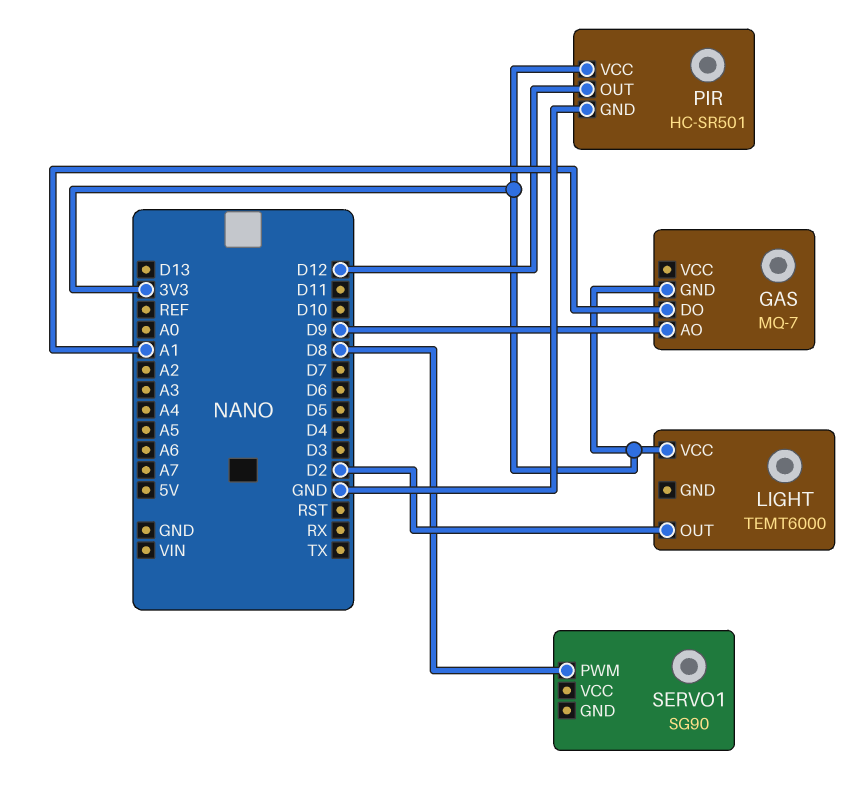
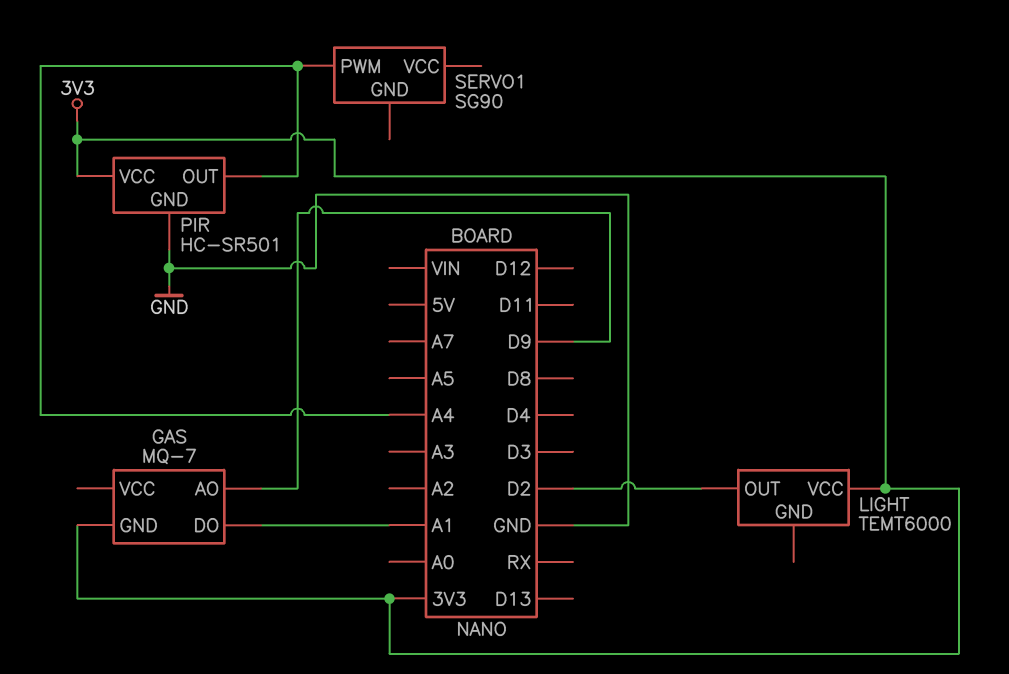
PIR pin OUT: D12 -> A4
SERVO1 pin PWM: D8 -> A4

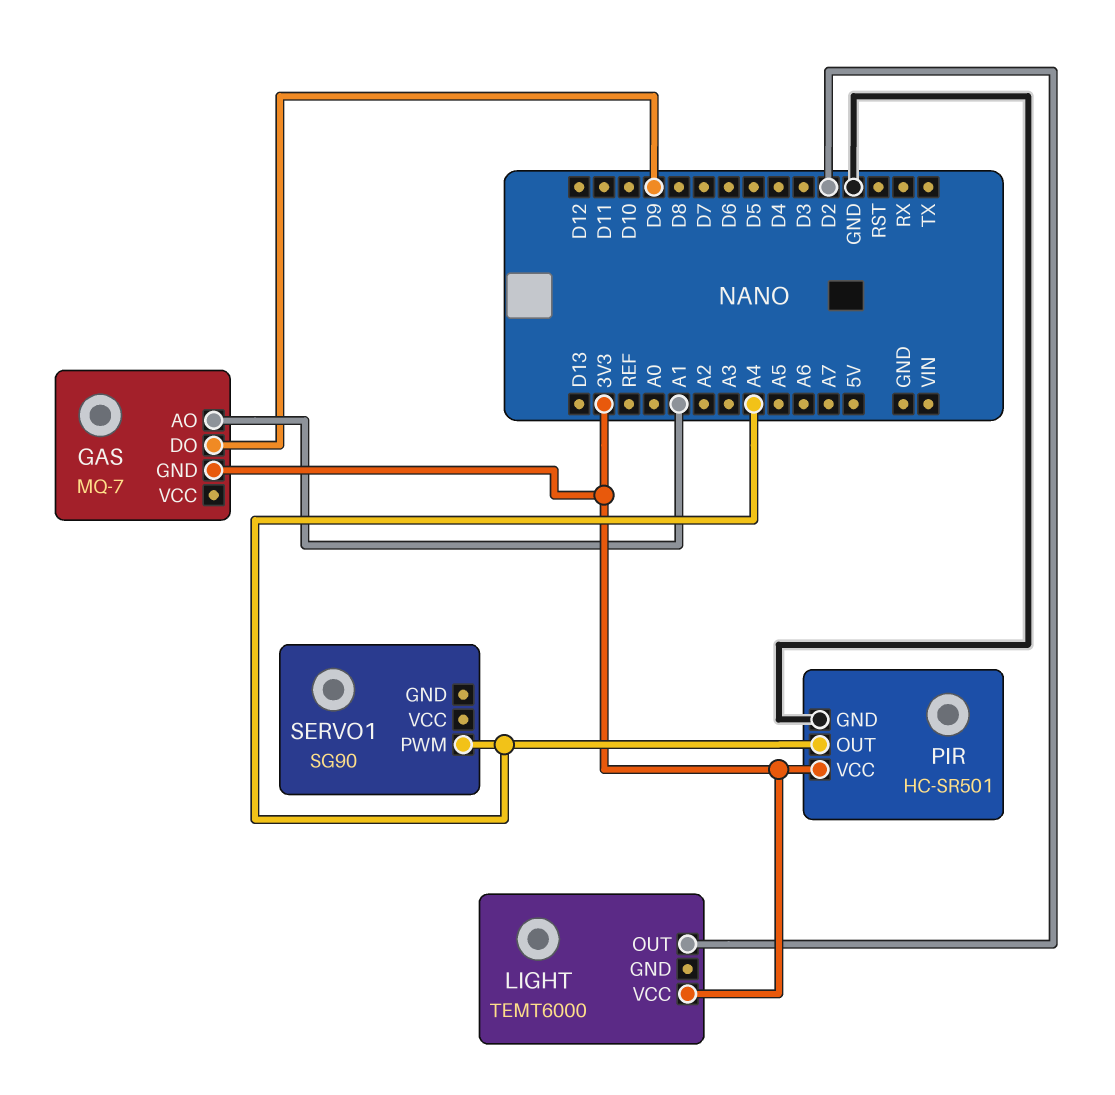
GAS pin AO: D9 -> A1
GAS pin DO: A1 -> D9

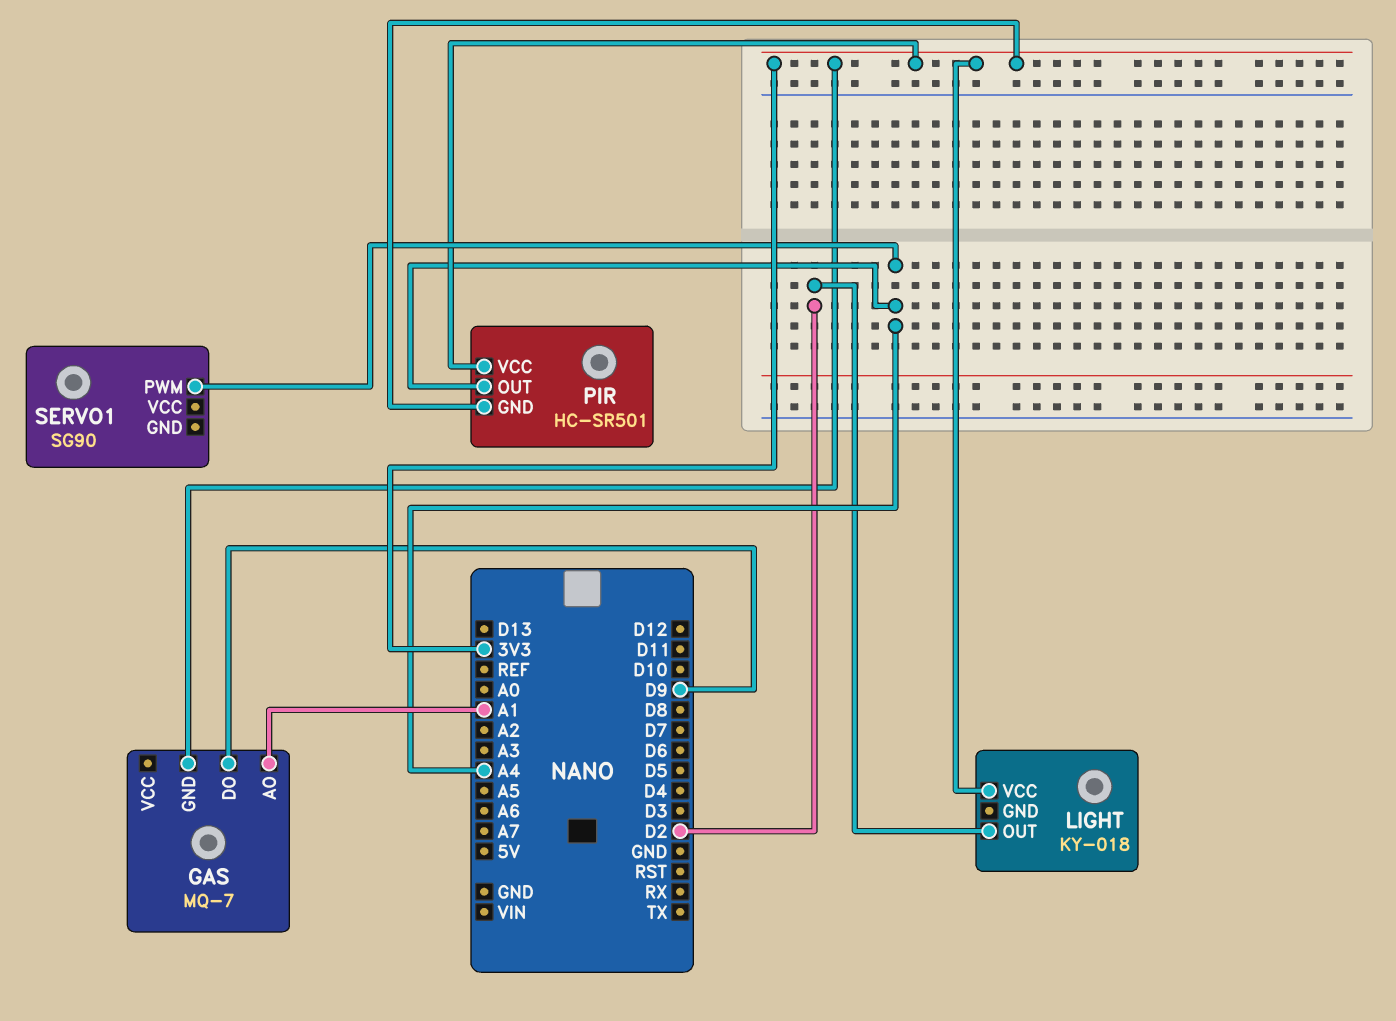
LIGHT: TEMT6000 -> KY-018
PIR pin GND: GND -> 3V3

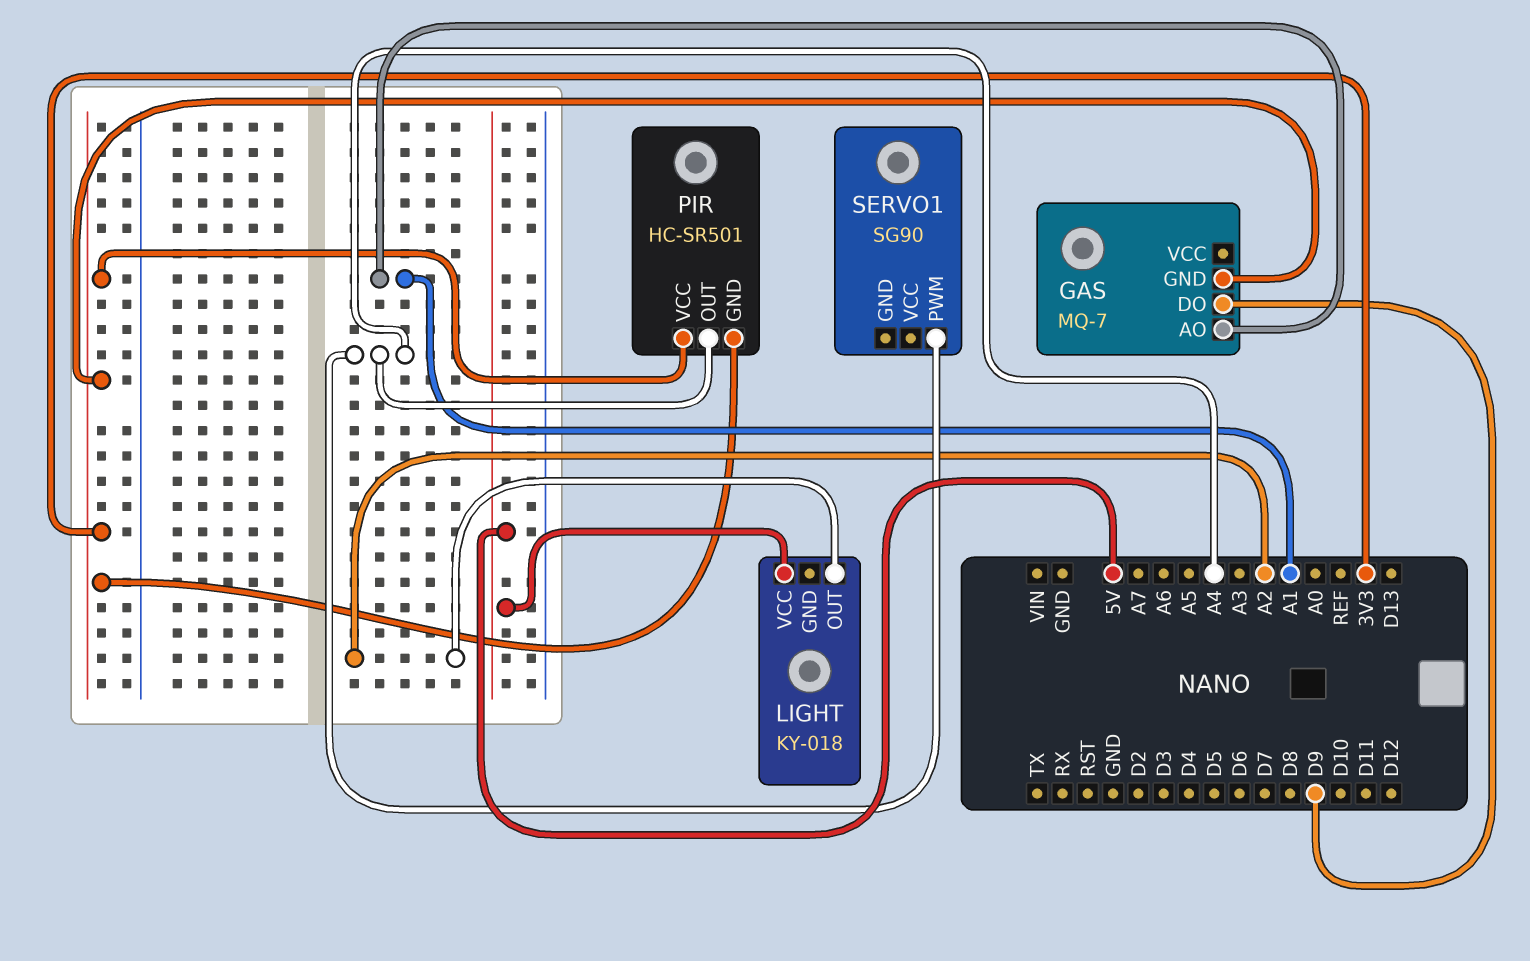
LIGHT pin OUT: D2 -> A2
LIGHT pin VCC: 3V3 -> 5V

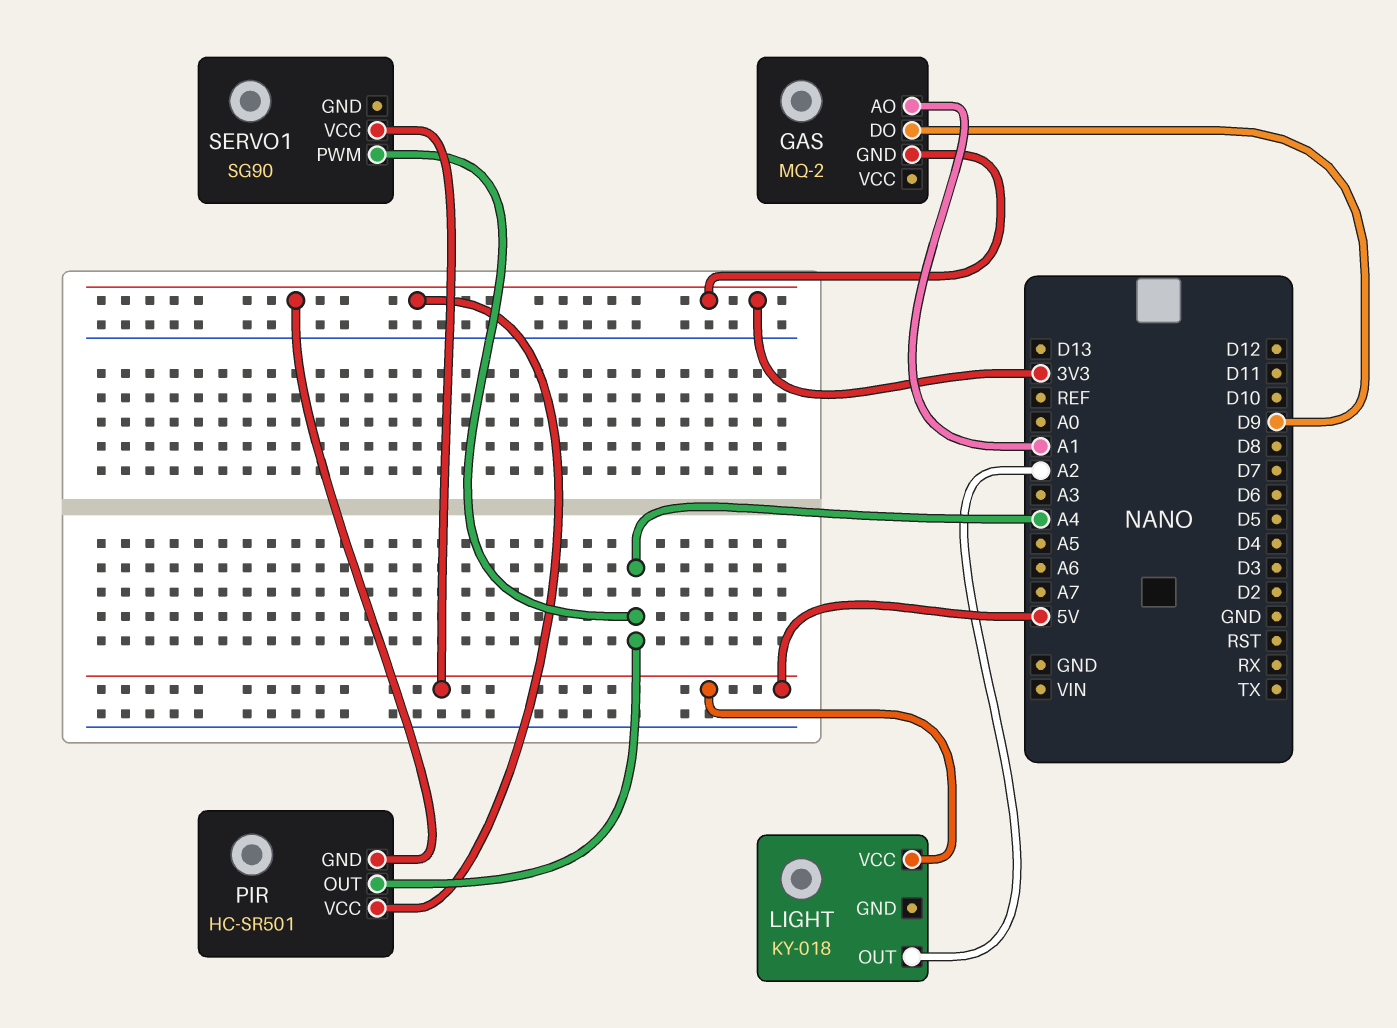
GAS: MQ-7 -> MQ-2
SERVO1 pin VCC: none -> 5V

